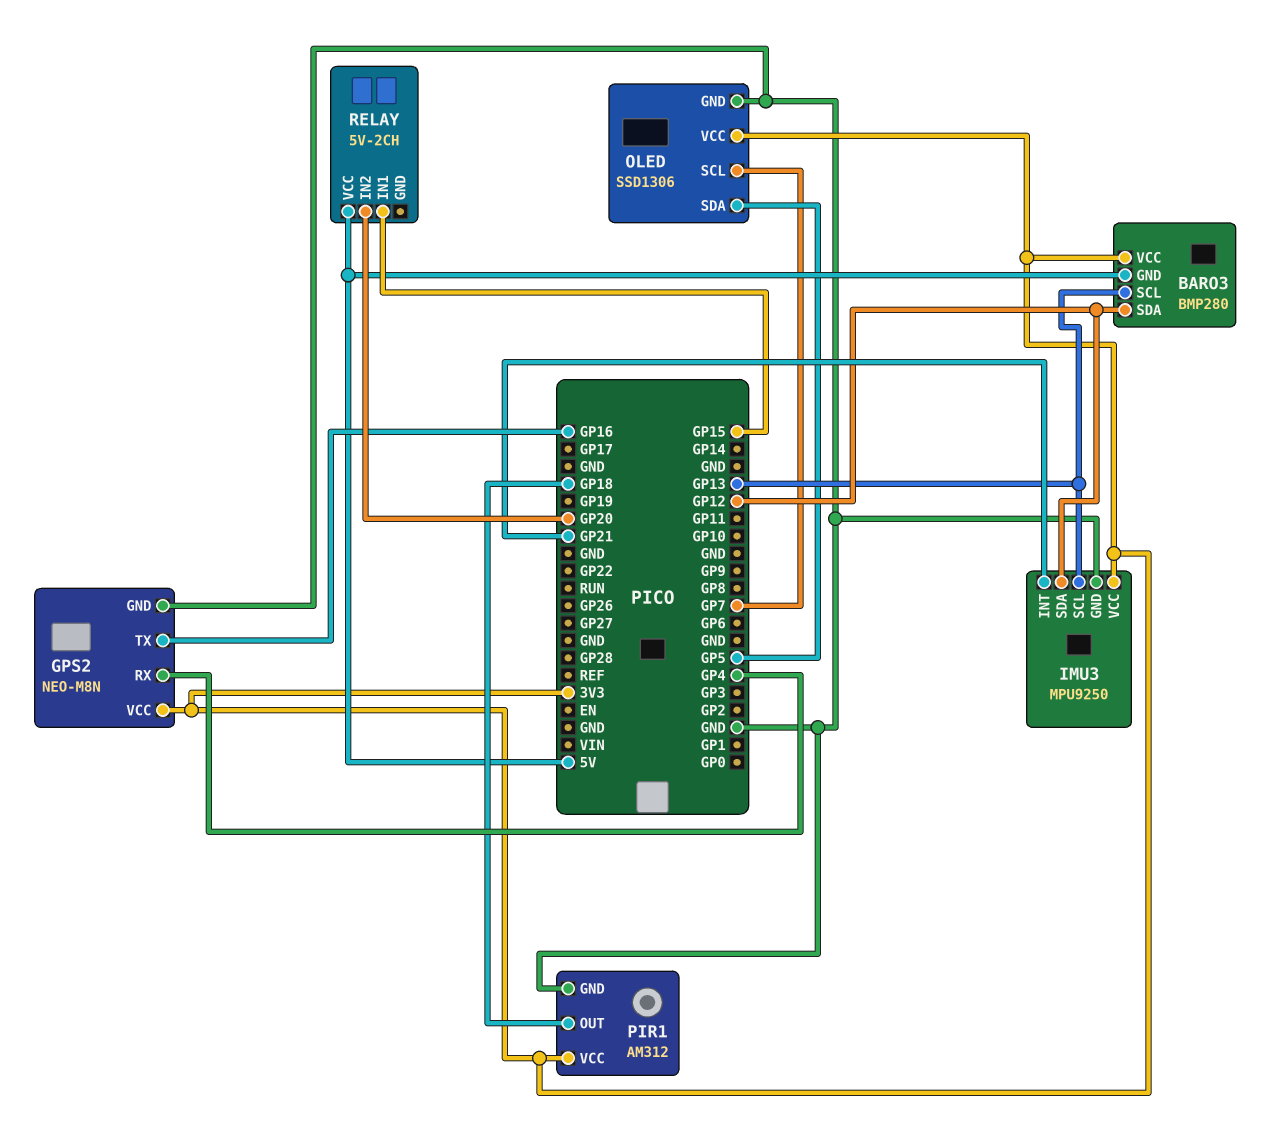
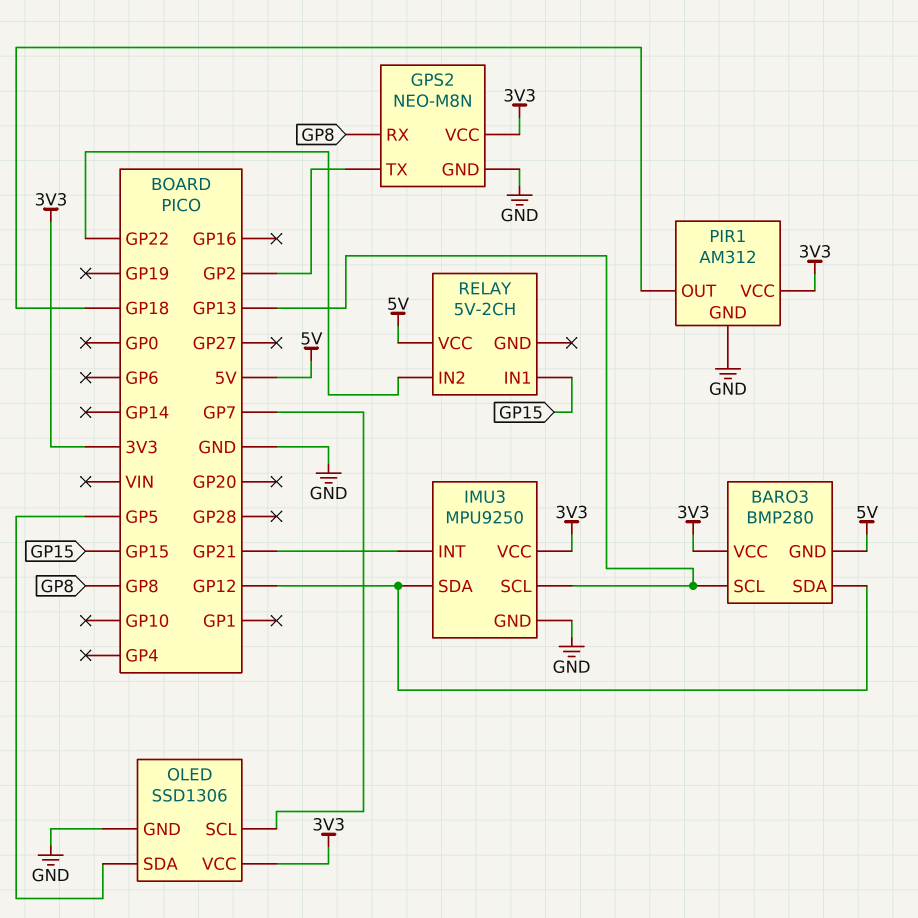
GPS2 pin RX: GP4 -> GP8
GPS2 pin TX: GP16 -> GP2
RELAY pin IN2: GP20 -> GP22

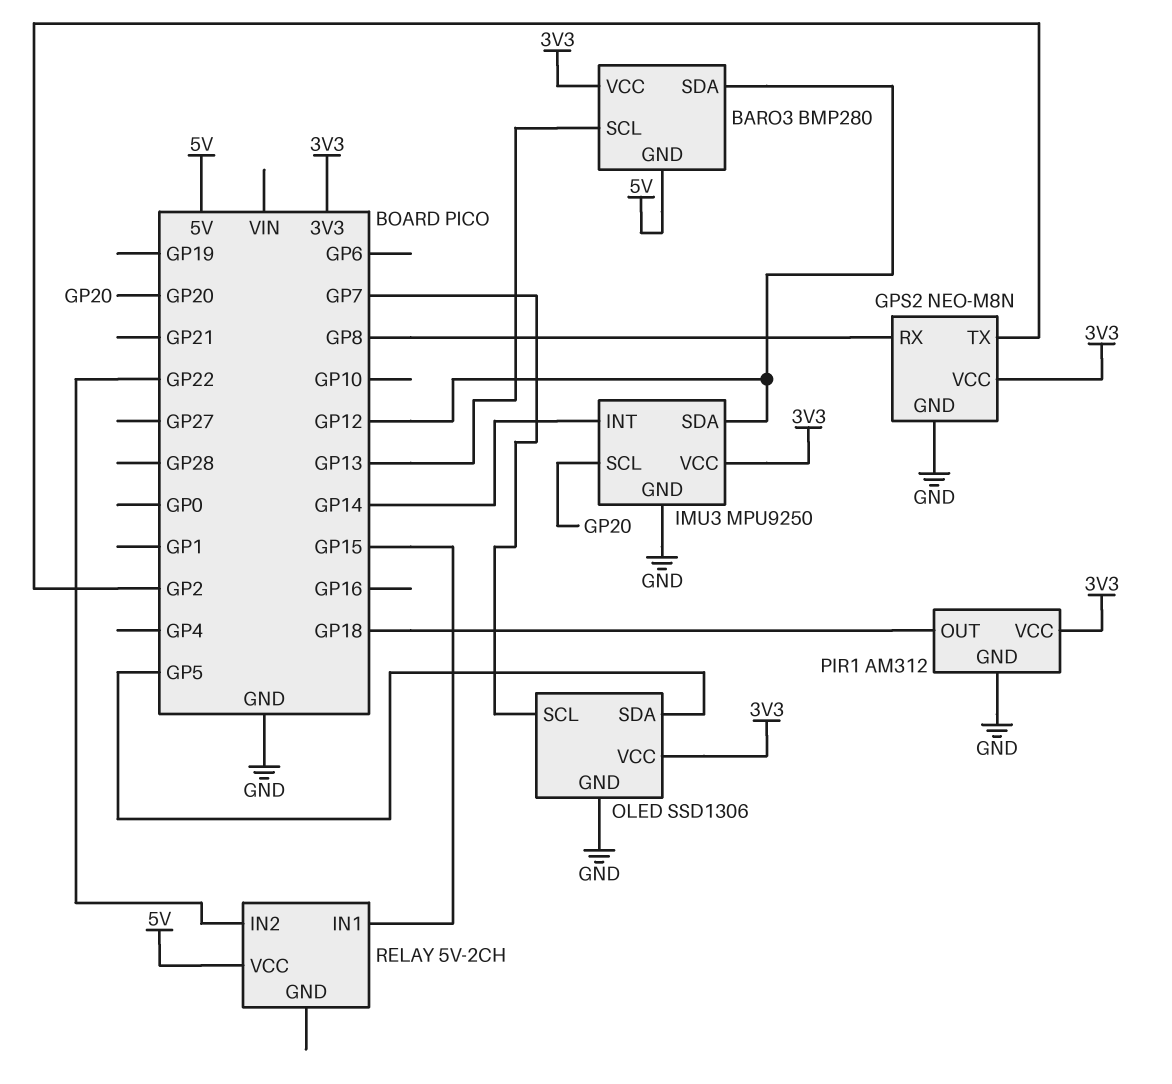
IMU3 pin INT: GP21 -> GP14
IMU3 pin SCL: GP13 -> GP20

